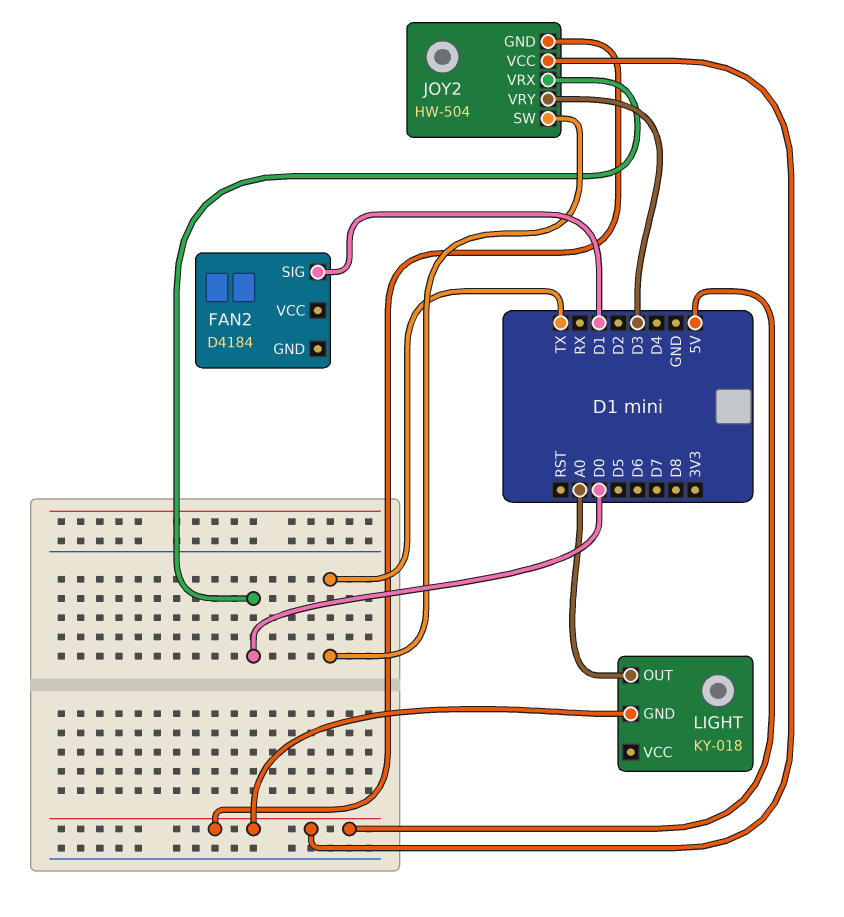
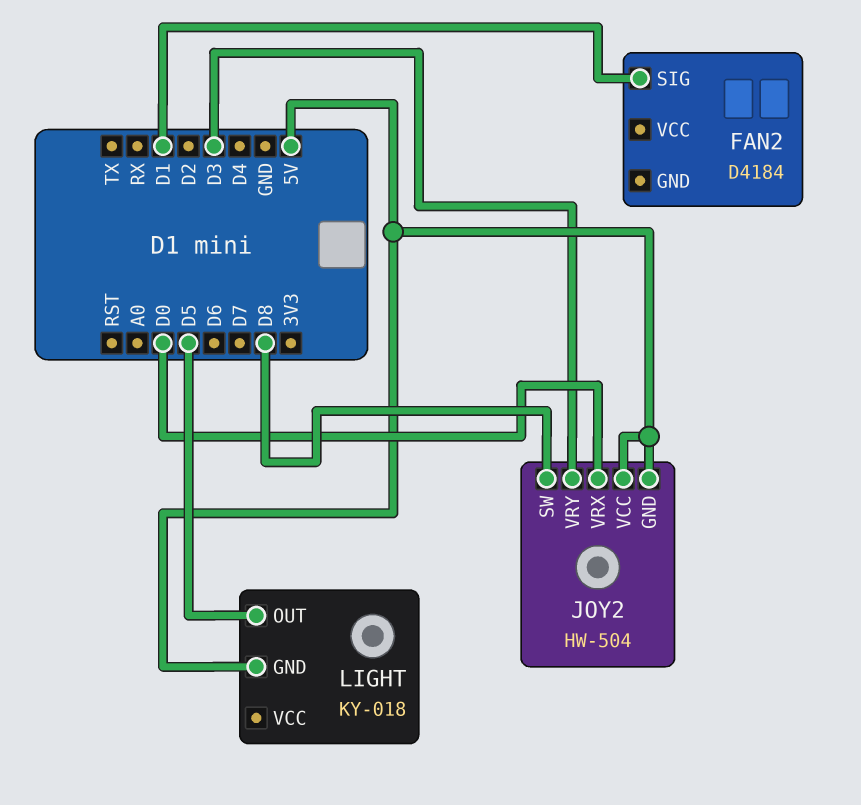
JOY2 pin SW: TX -> D8
LIGHT pin OUT: A0 -> D5

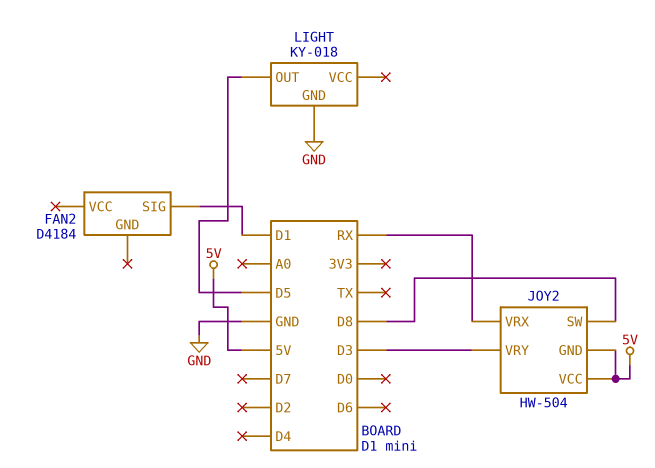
JOY2 pin VRX: D0 -> RX
LIGHT pin GND: 5V -> GND

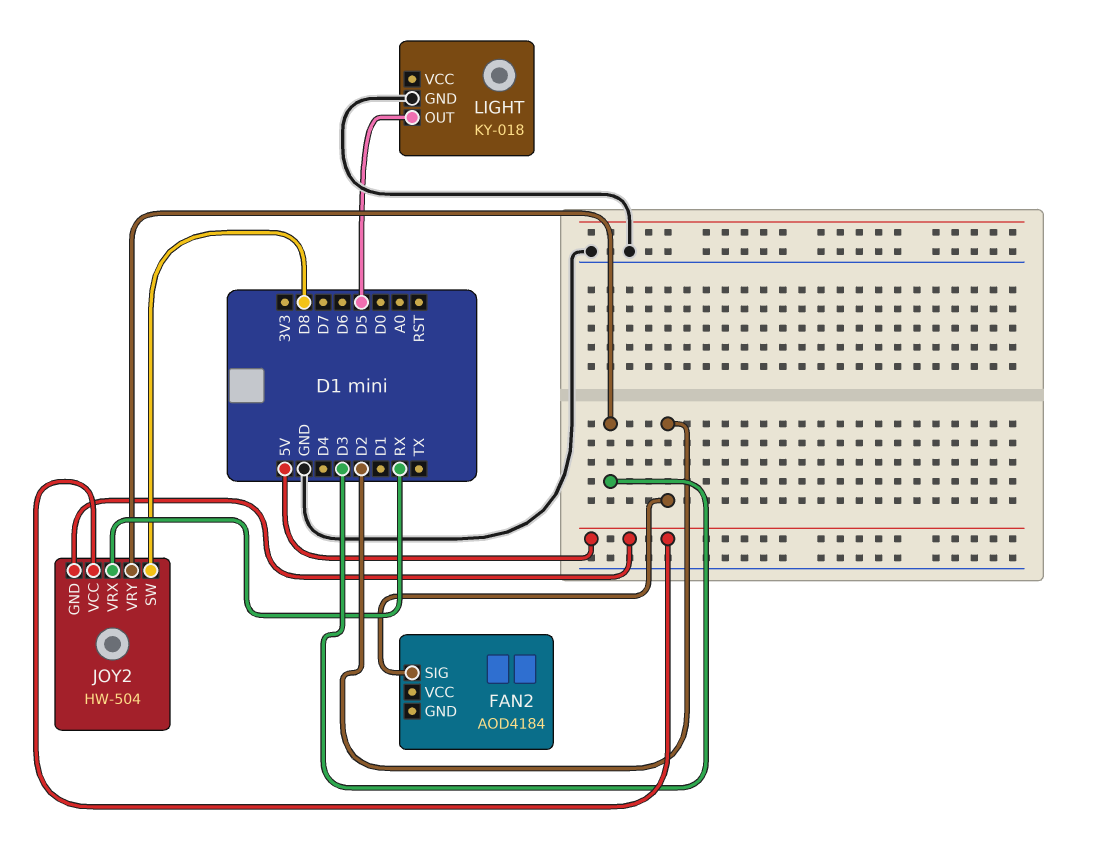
FAN2: D4184 -> AOD4184
FAN2 pin SIG: D1 -> D2

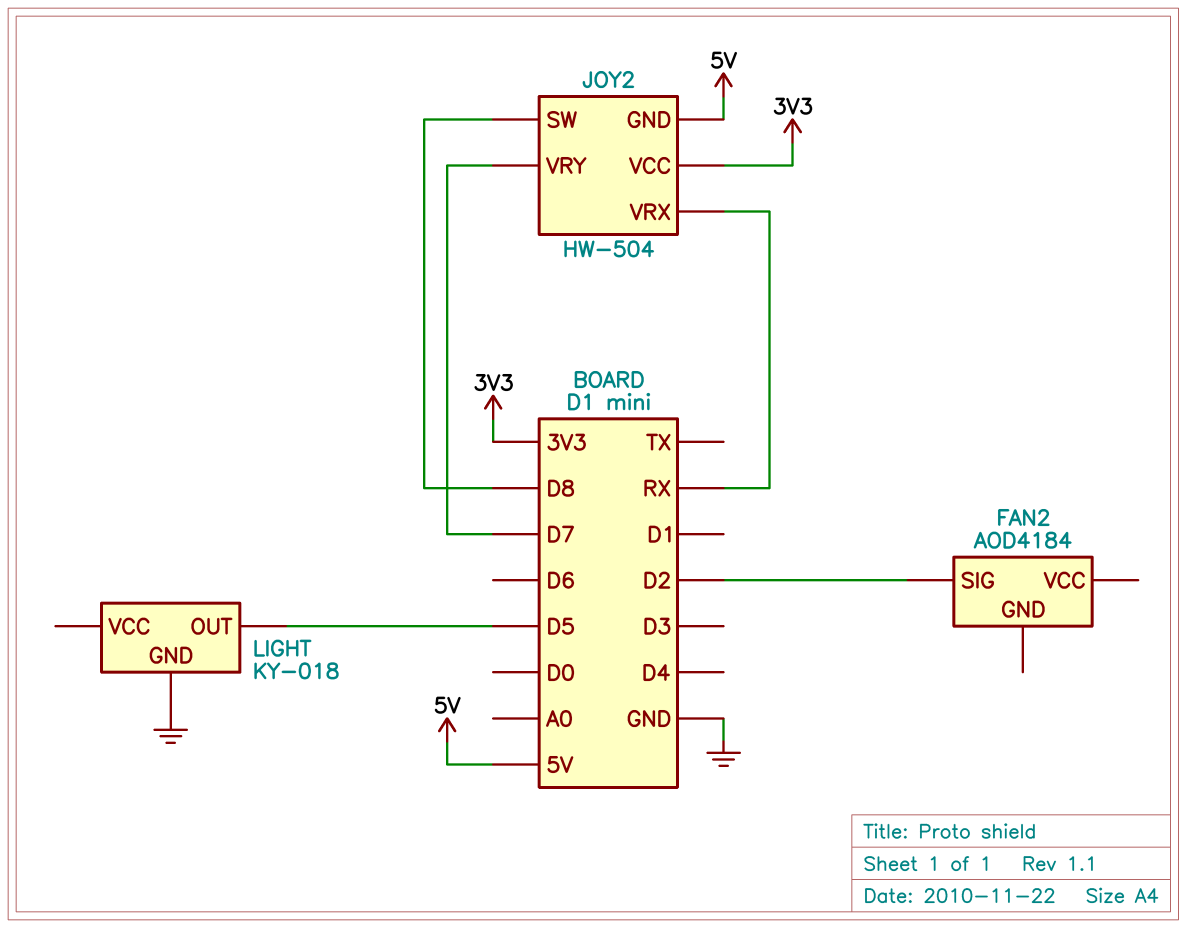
JOY2 pin VCC: 5V -> 3V3
JOY2 pin VRY: D3 -> D7

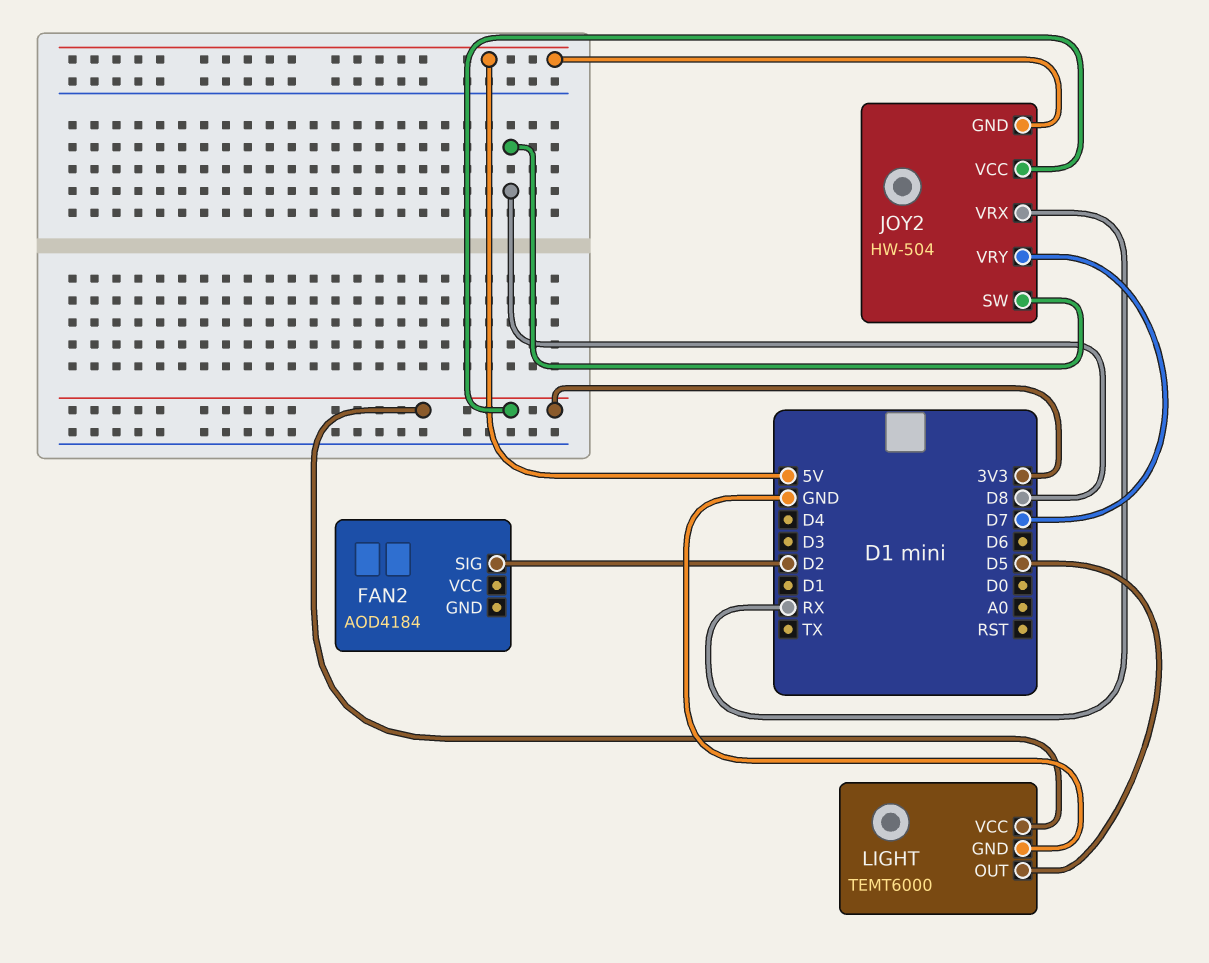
LIGHT: KY-018 -> TEMT6000
LIGHT pin VCC: none -> 3V3

